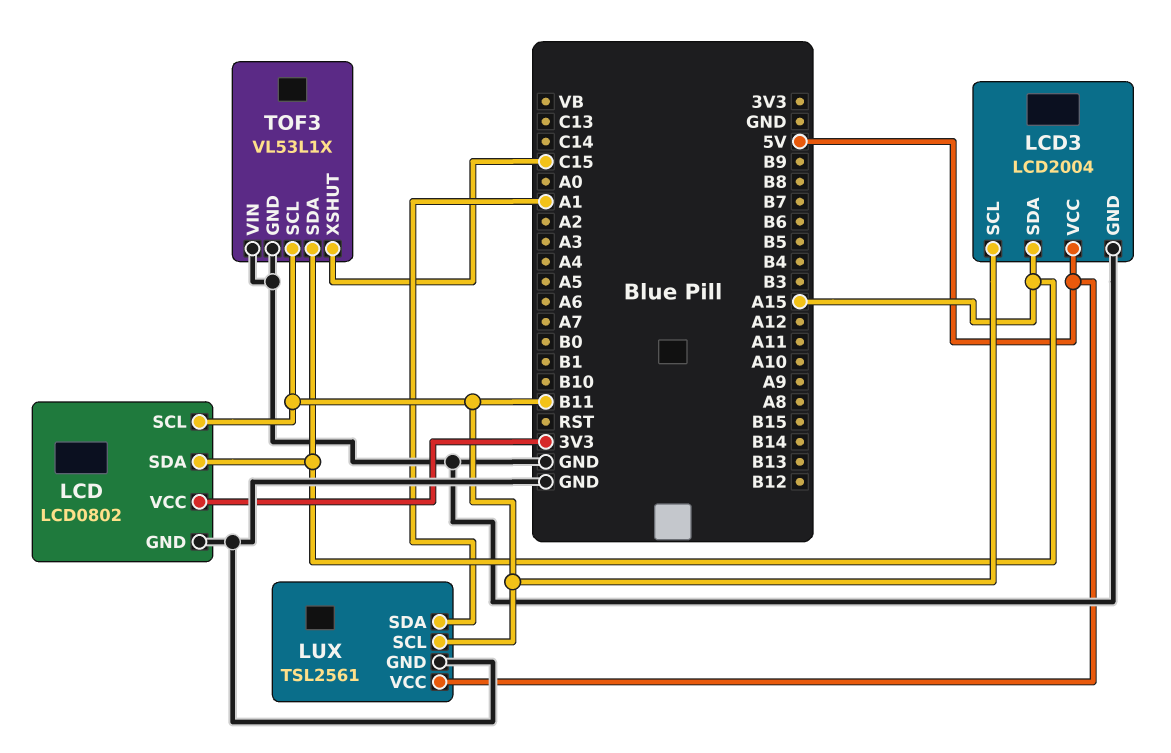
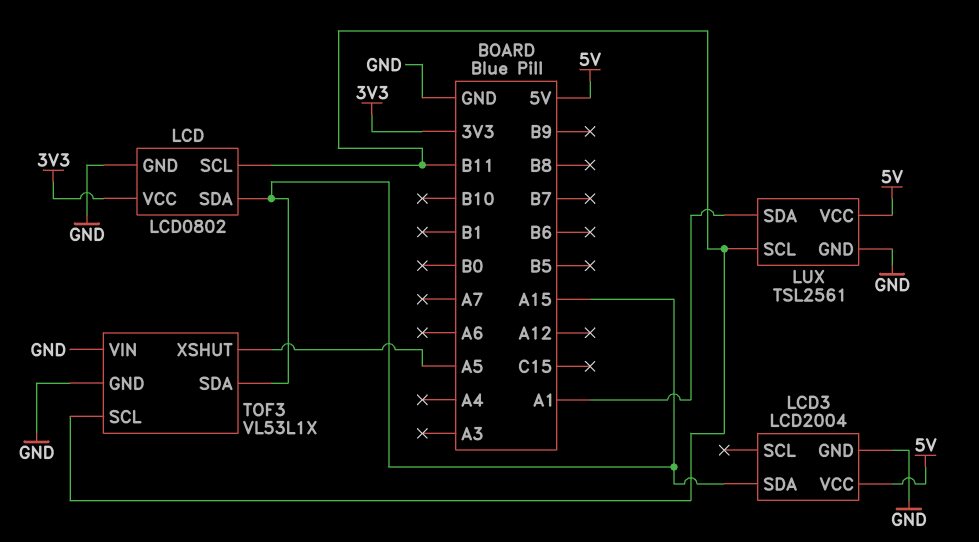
LCD3 pin SCL: B11 -> none
TOF3 pin XSHUT: C15 -> A5

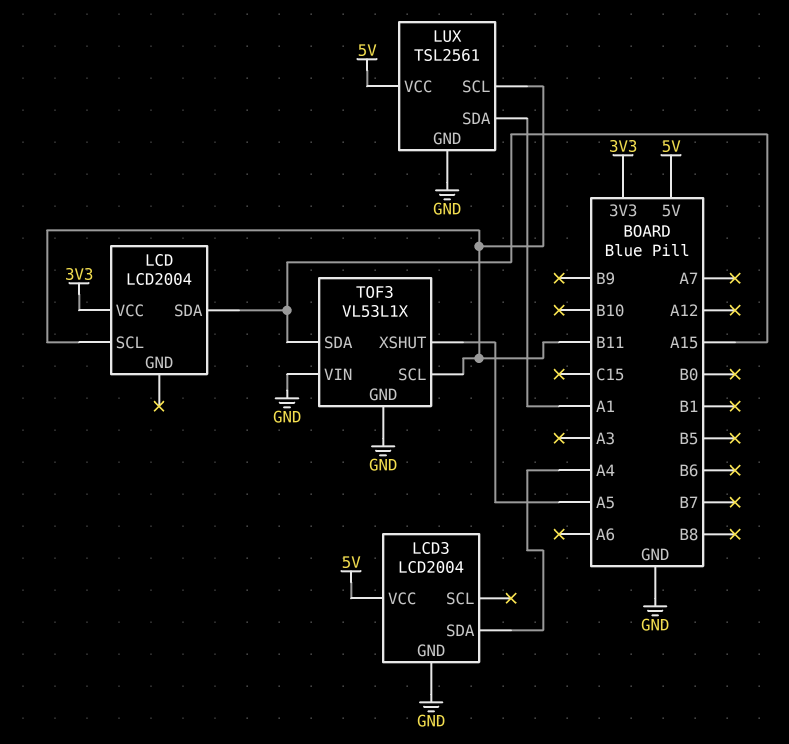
LCD: LCD0802 -> LCD2004
LCD pin GND: GND -> none
LCD3 pin SDA: A15 -> A4

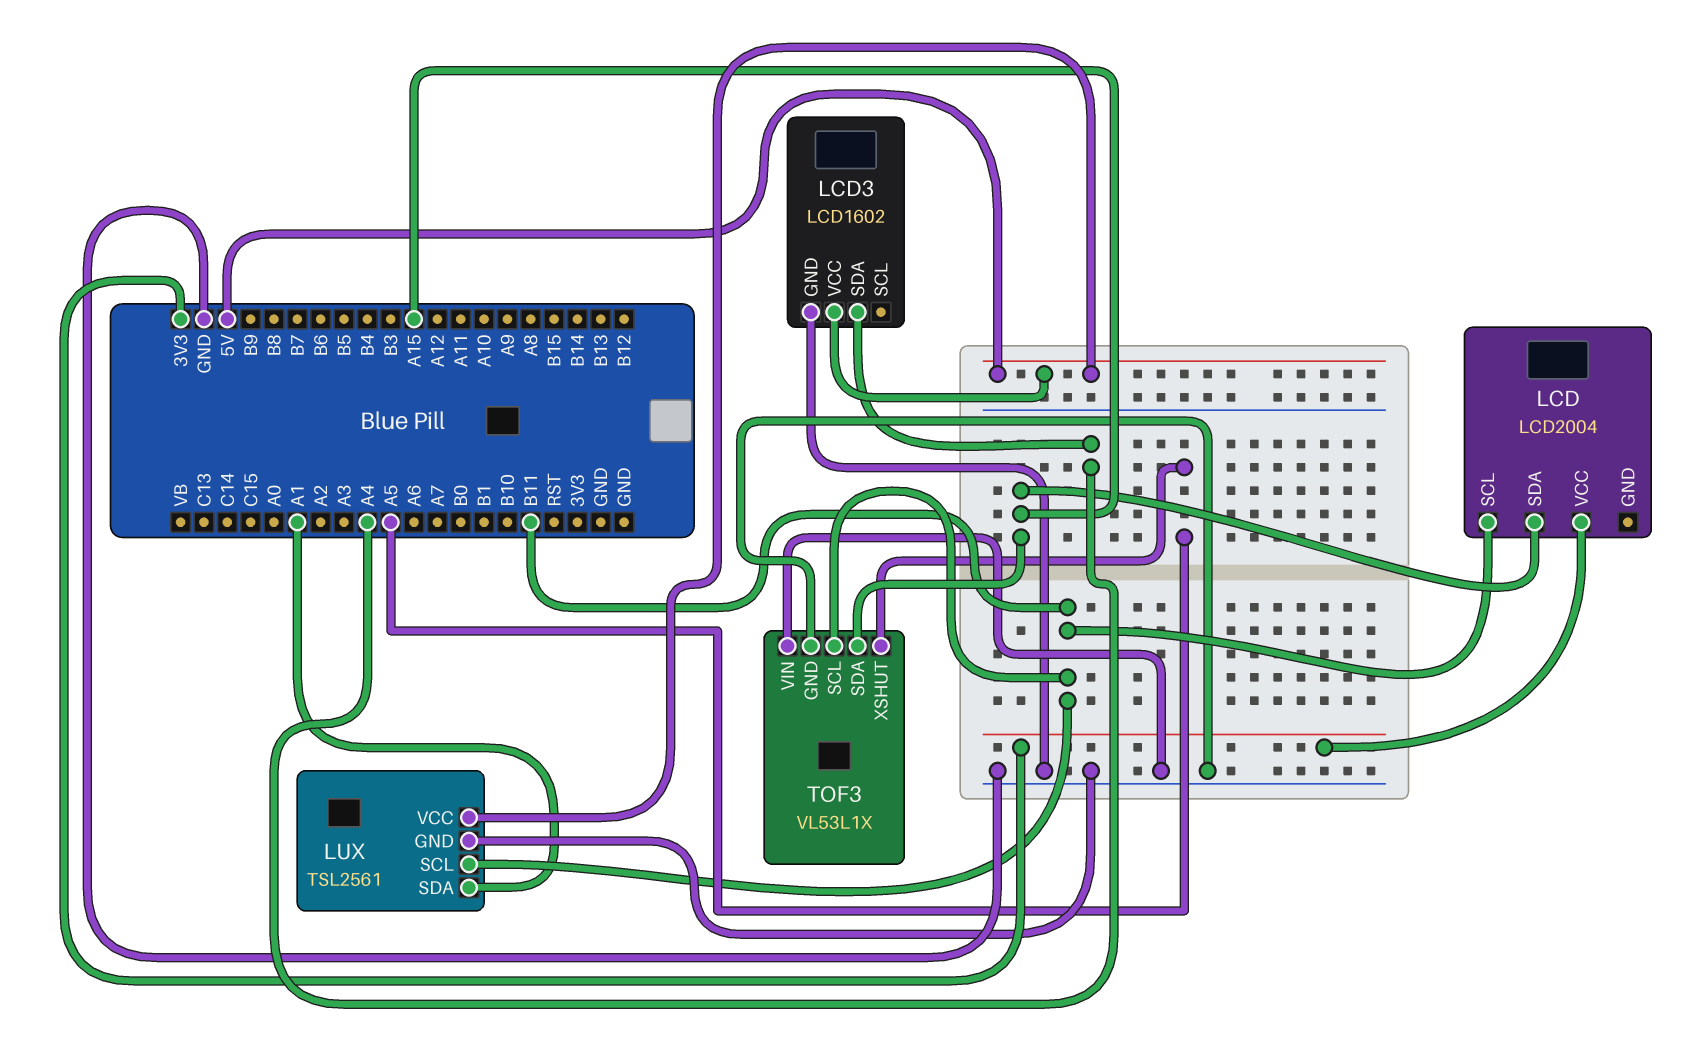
LCD3: LCD2004 -> LCD1602

